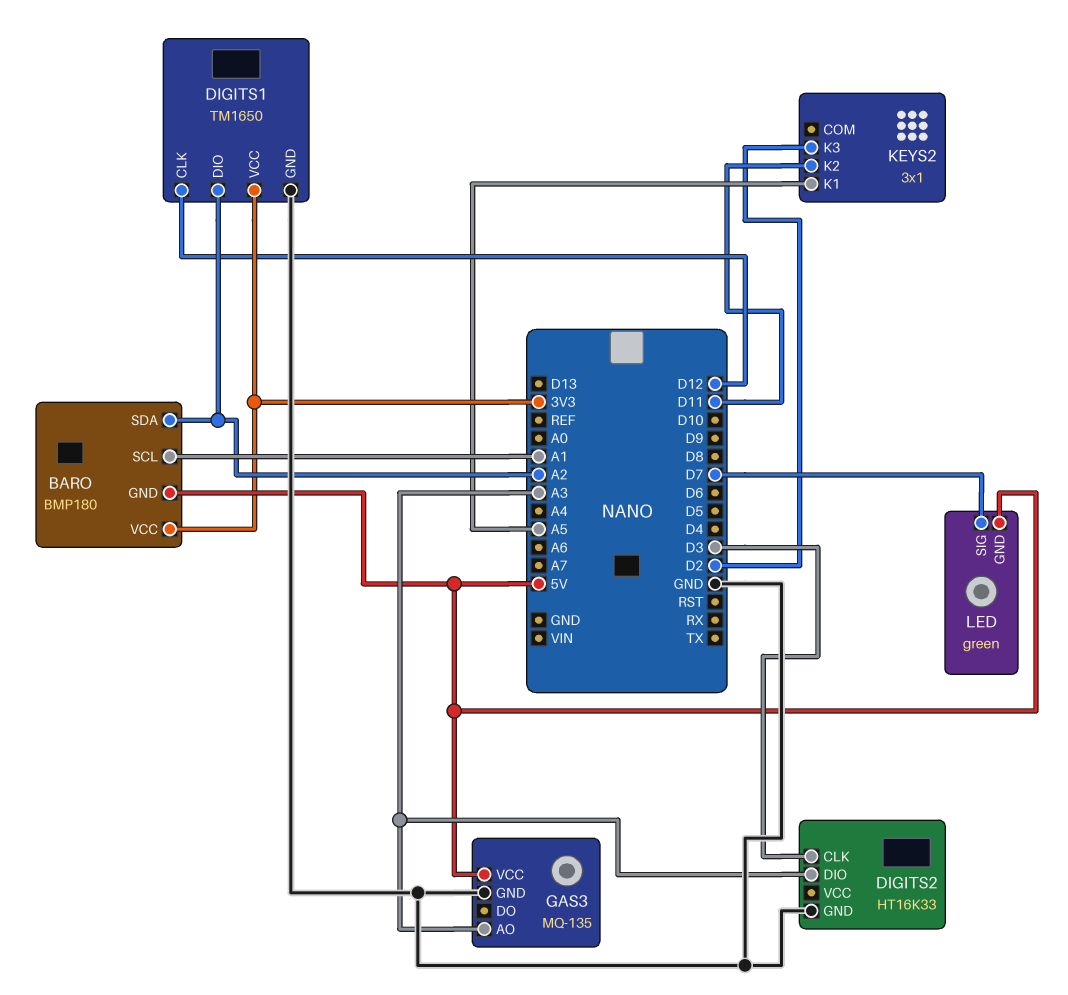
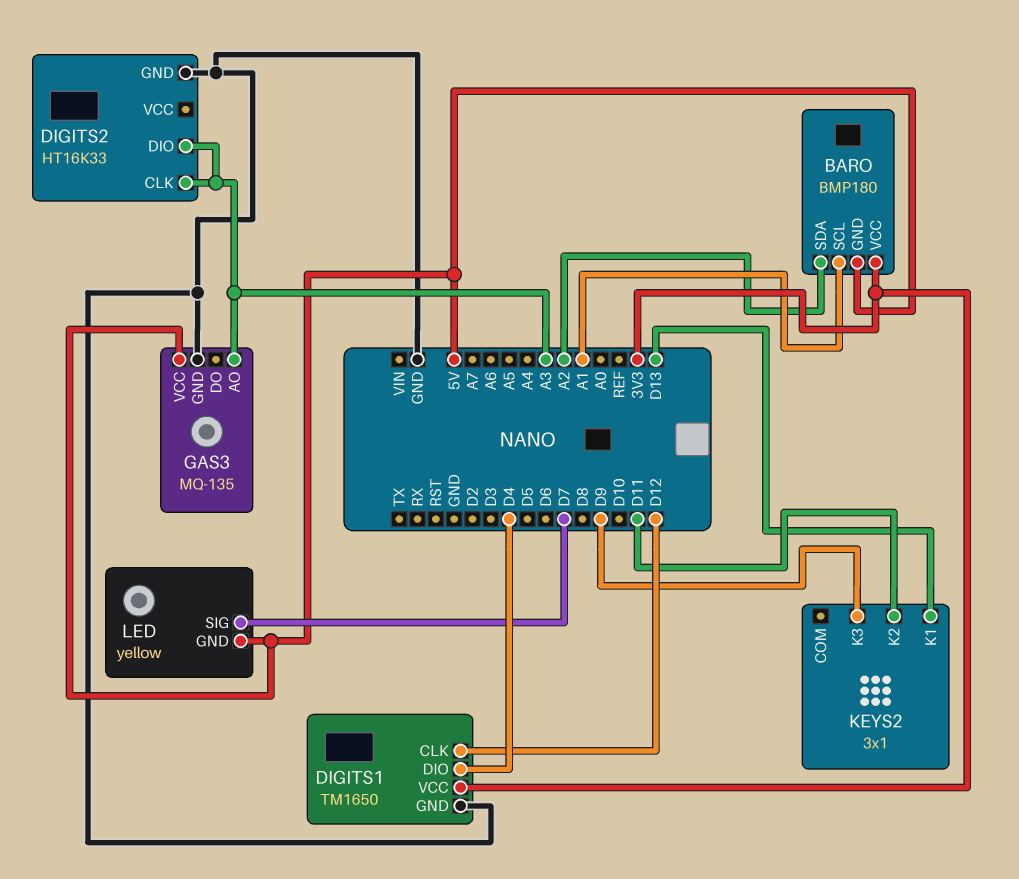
DIGITS1 pin DIO: A2 -> D4
DIGITS2 pin CLK: D3 -> A3
KEYS2 pin K1: A5 -> D13
KEYS2 pin K3: D2 -> D9
LED: green -> yellow

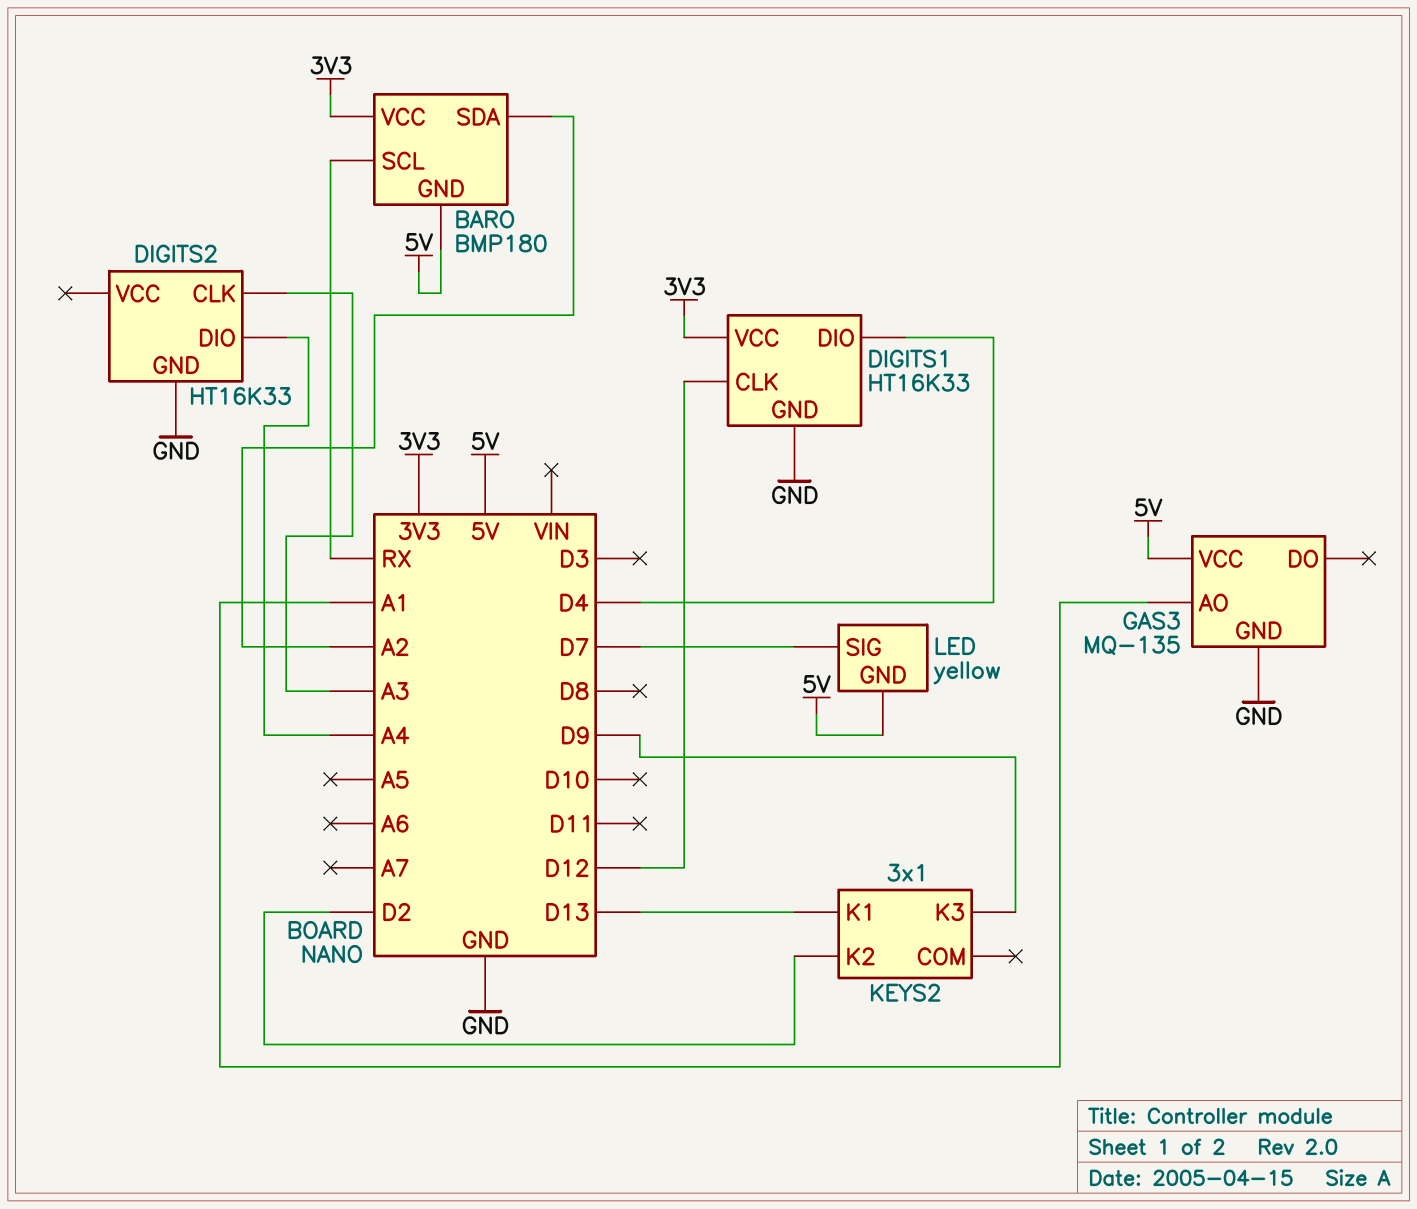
BARO pin SCL: A1 -> RX
DIGITS1: TM1650 -> HT16K33
DIGITS2 pin DIO: A3 -> A4
GAS3 pin AO: A3 -> A1
KEYS2 pin K2: D11 -> D2

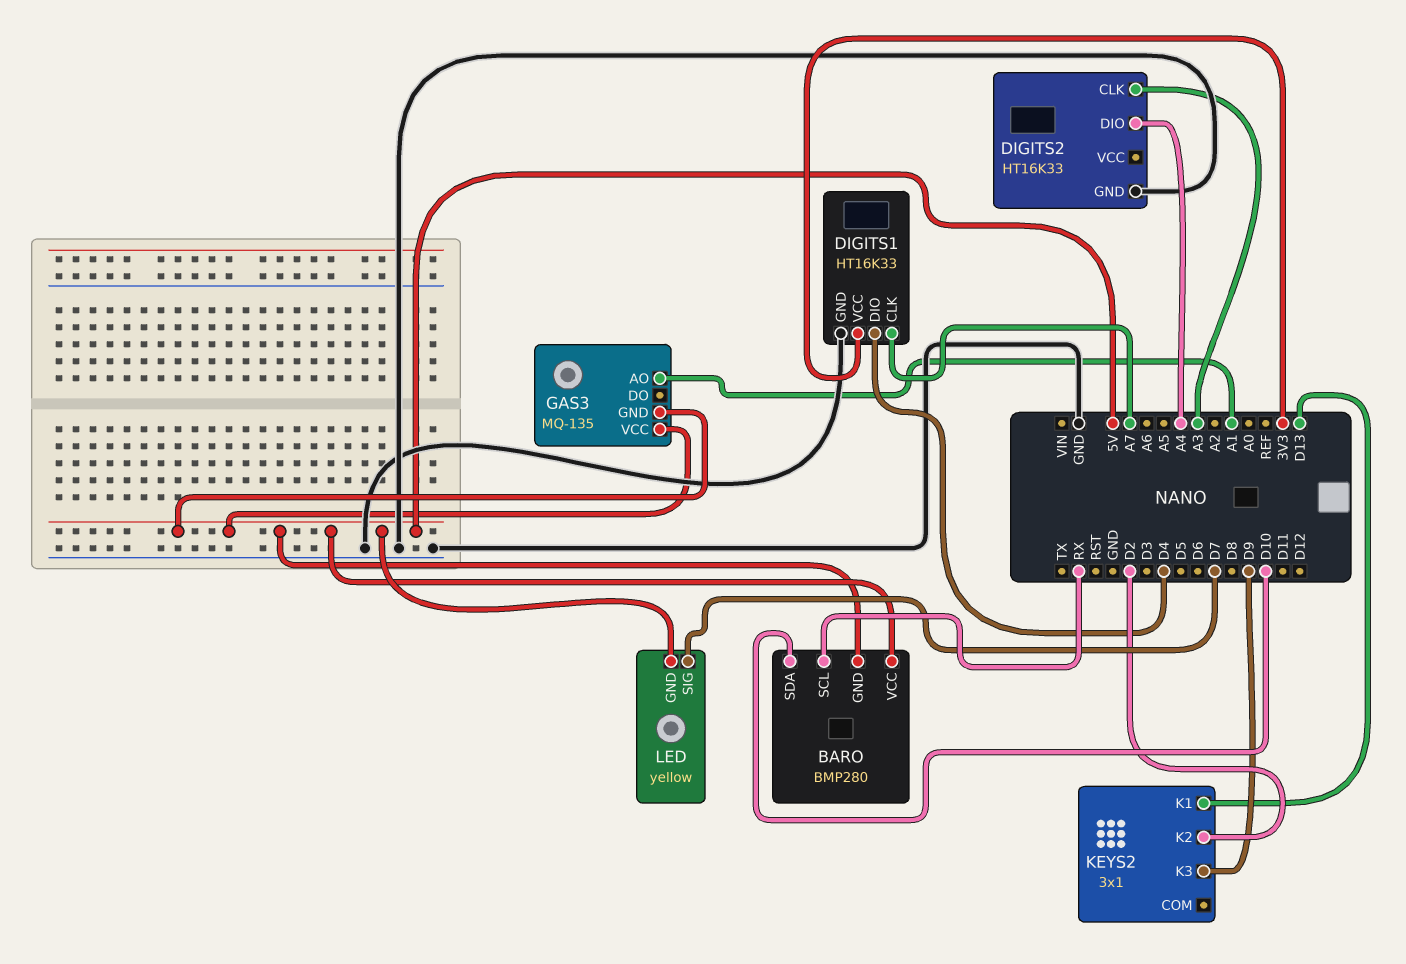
BARO: BMP180 -> BMP280
BARO pin SDA: A2 -> D10
BARO pin VCC: 3V3 -> 5V
DIGITS1 pin CLK: D12 -> A7
GAS3 pin GND: GND -> 5V

